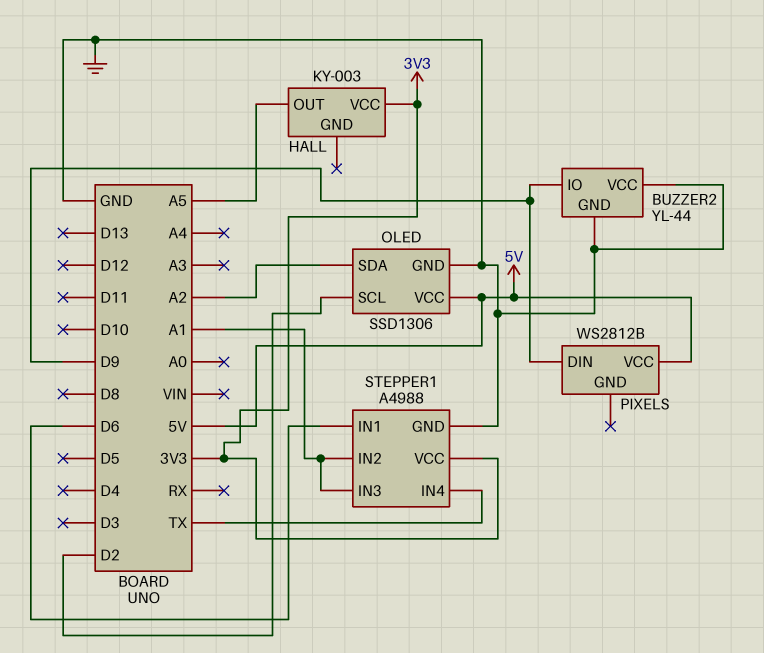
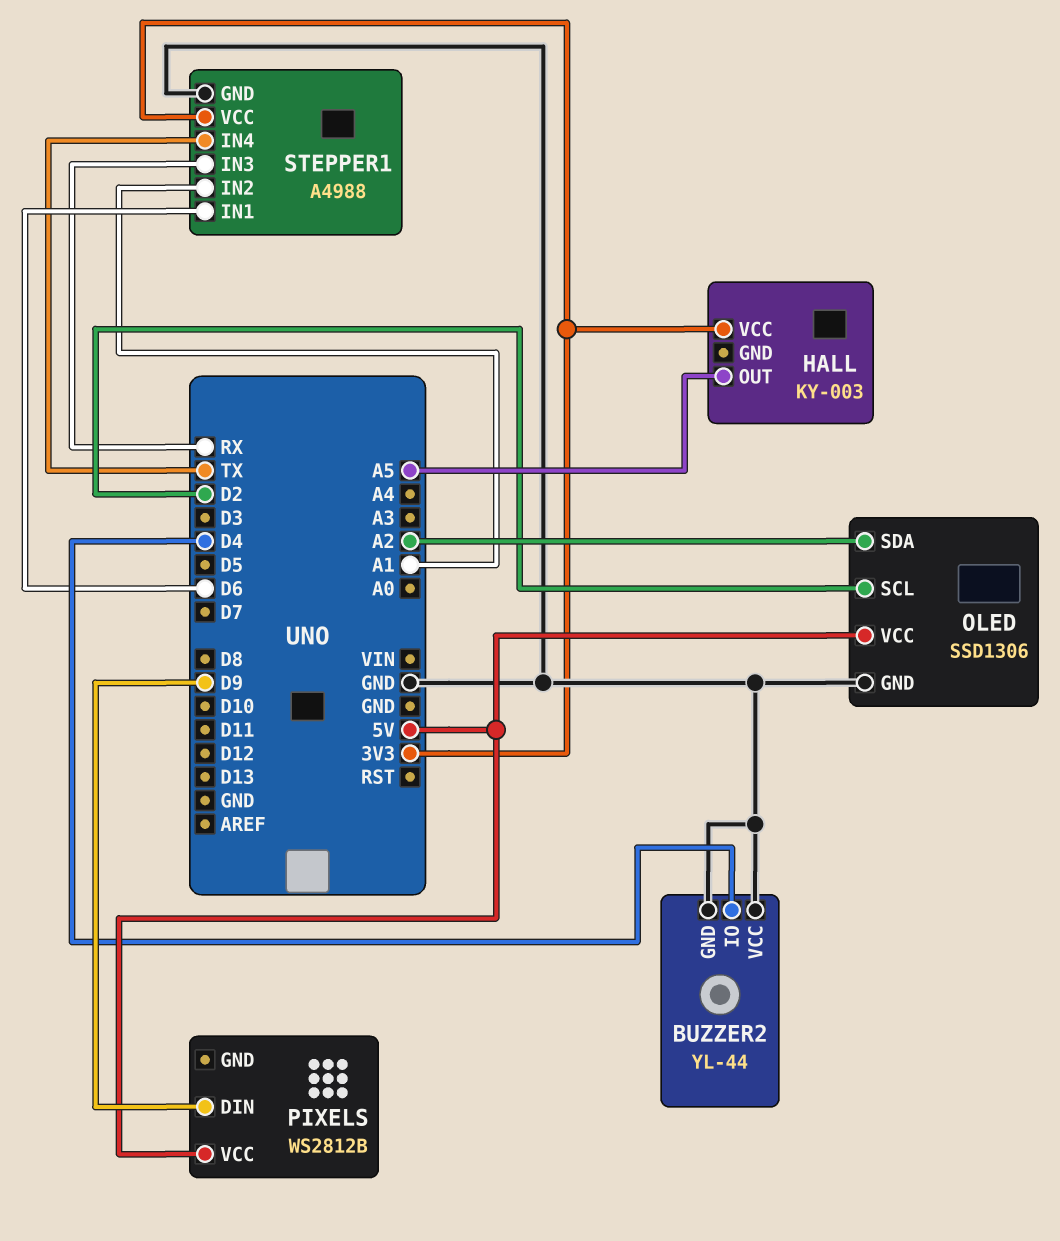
BUZZER2 pin IO: D9 -> D4
STEPPER1 pin IN3: A1 -> RX

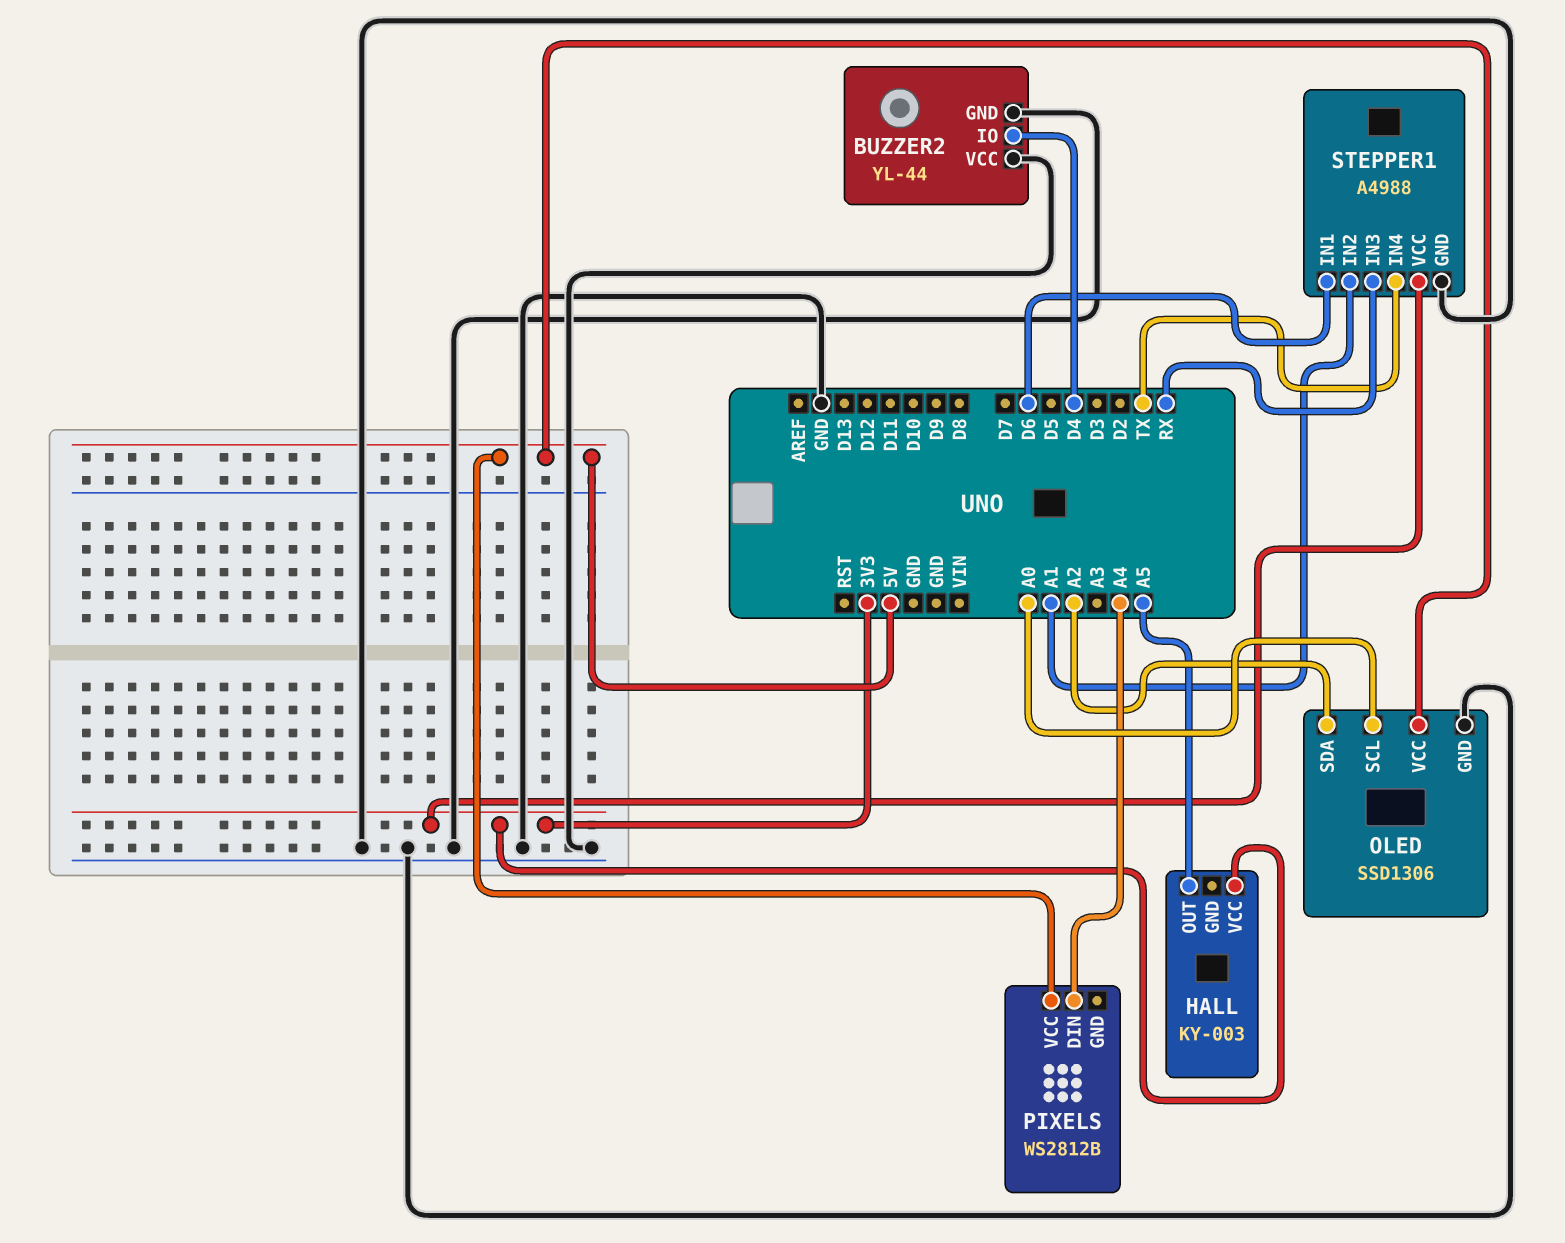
OLED pin SCL: D2 -> A0
PIXELS pin DIN: D9 -> A4

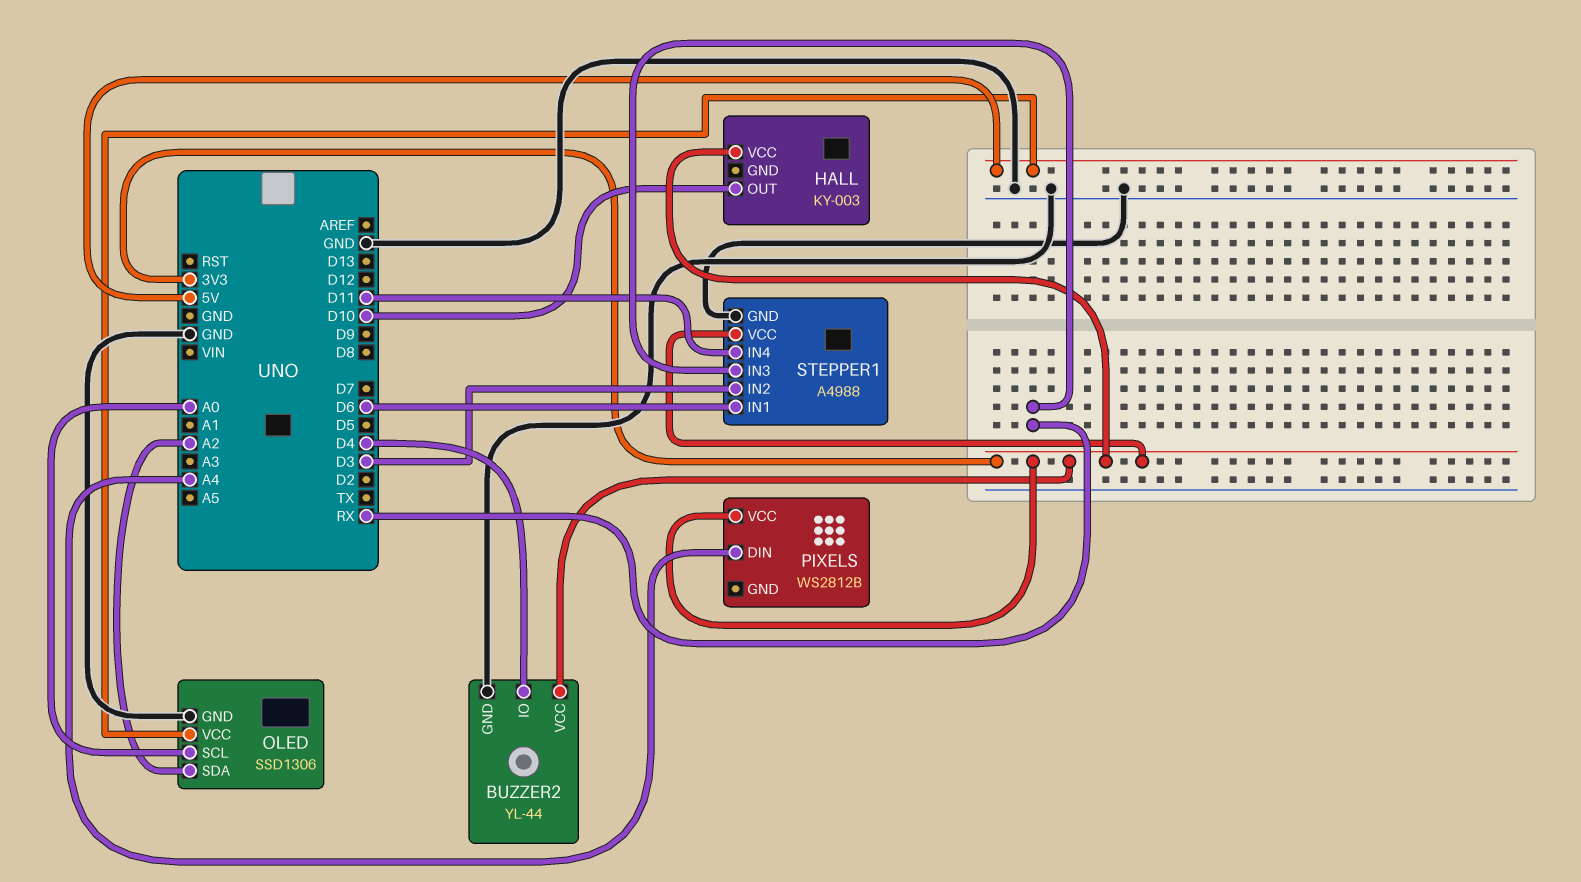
BUZZER2 pin VCC: GND -> 3V3
HALL pin OUT: A5 -> D10
PIXELS pin VCC: 5V -> 3V3
STEPPER1 pin IN2: A1 -> D3
STEPPER1 pin IN4: TX -> D11

